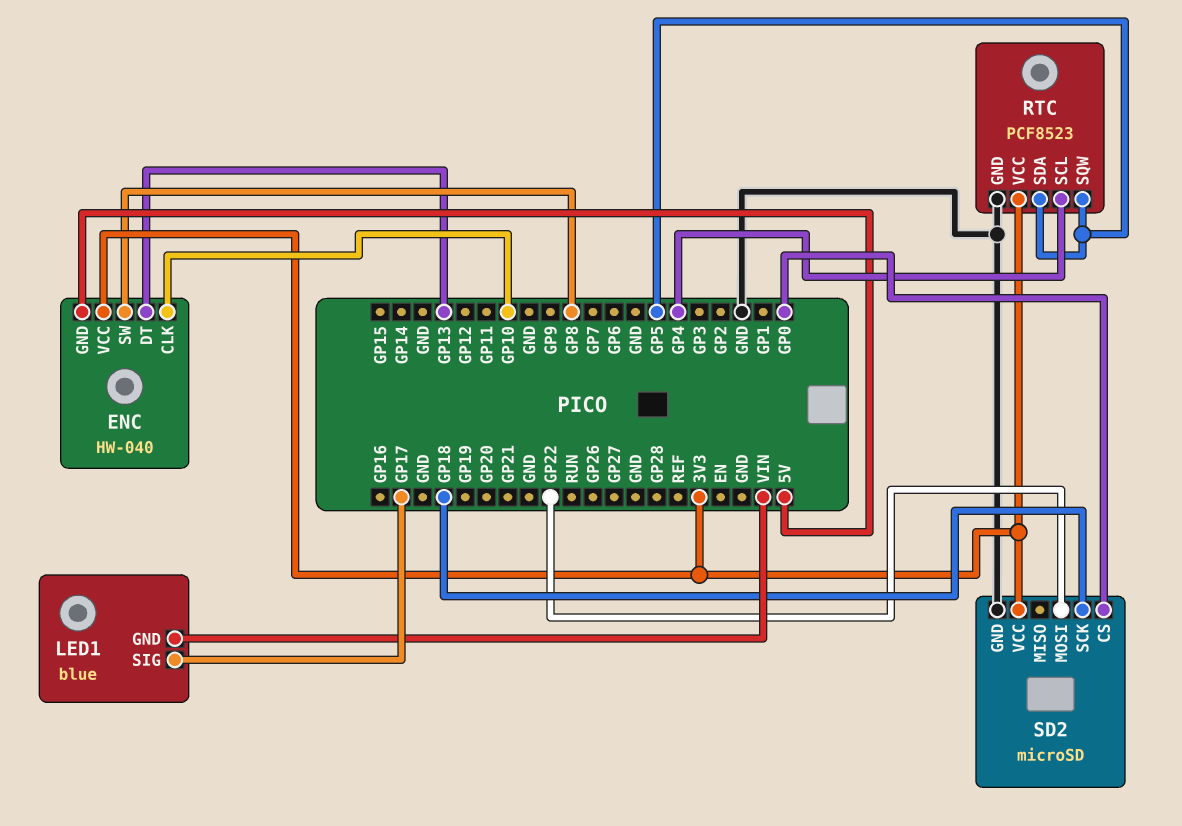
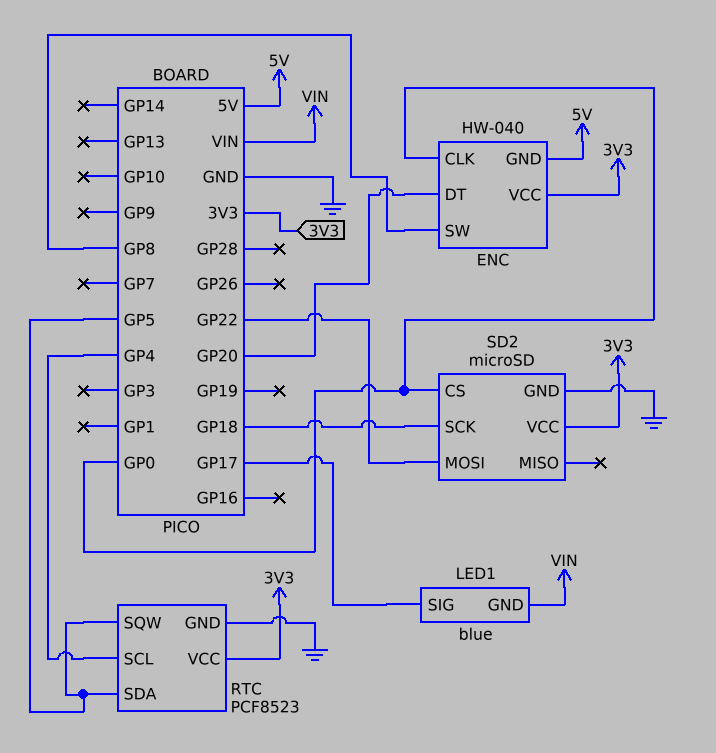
ENC pin CLK: GP10 -> GP0
ENC pin DT: GP13 -> GP20

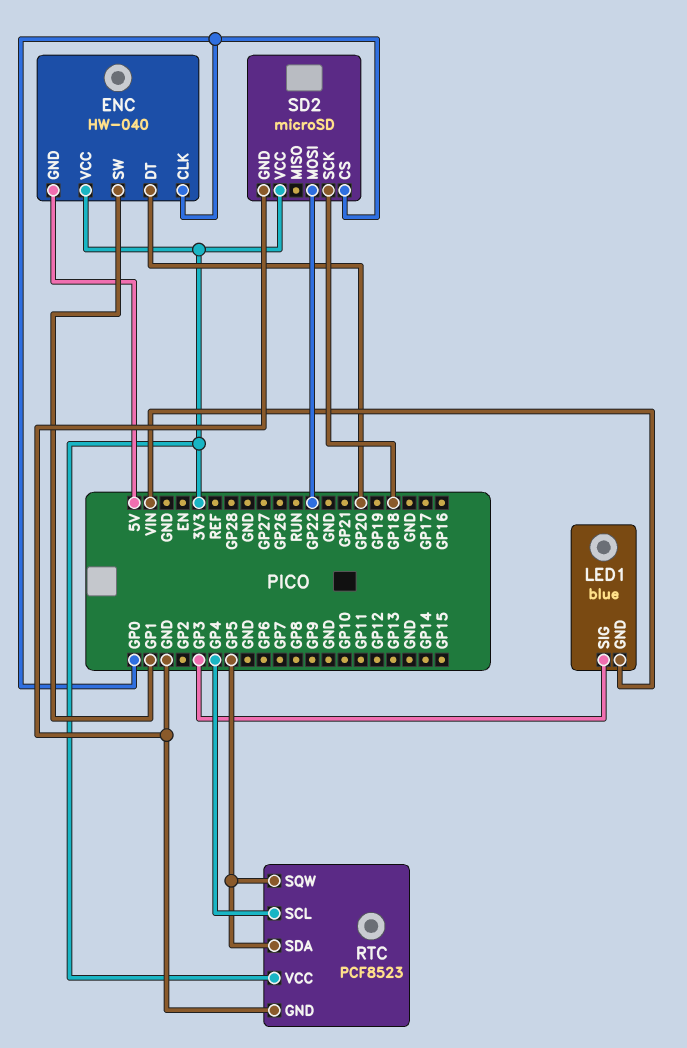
ENC pin SW: GP8 -> GP1
LED1 pin SIG: GP17 -> GP3

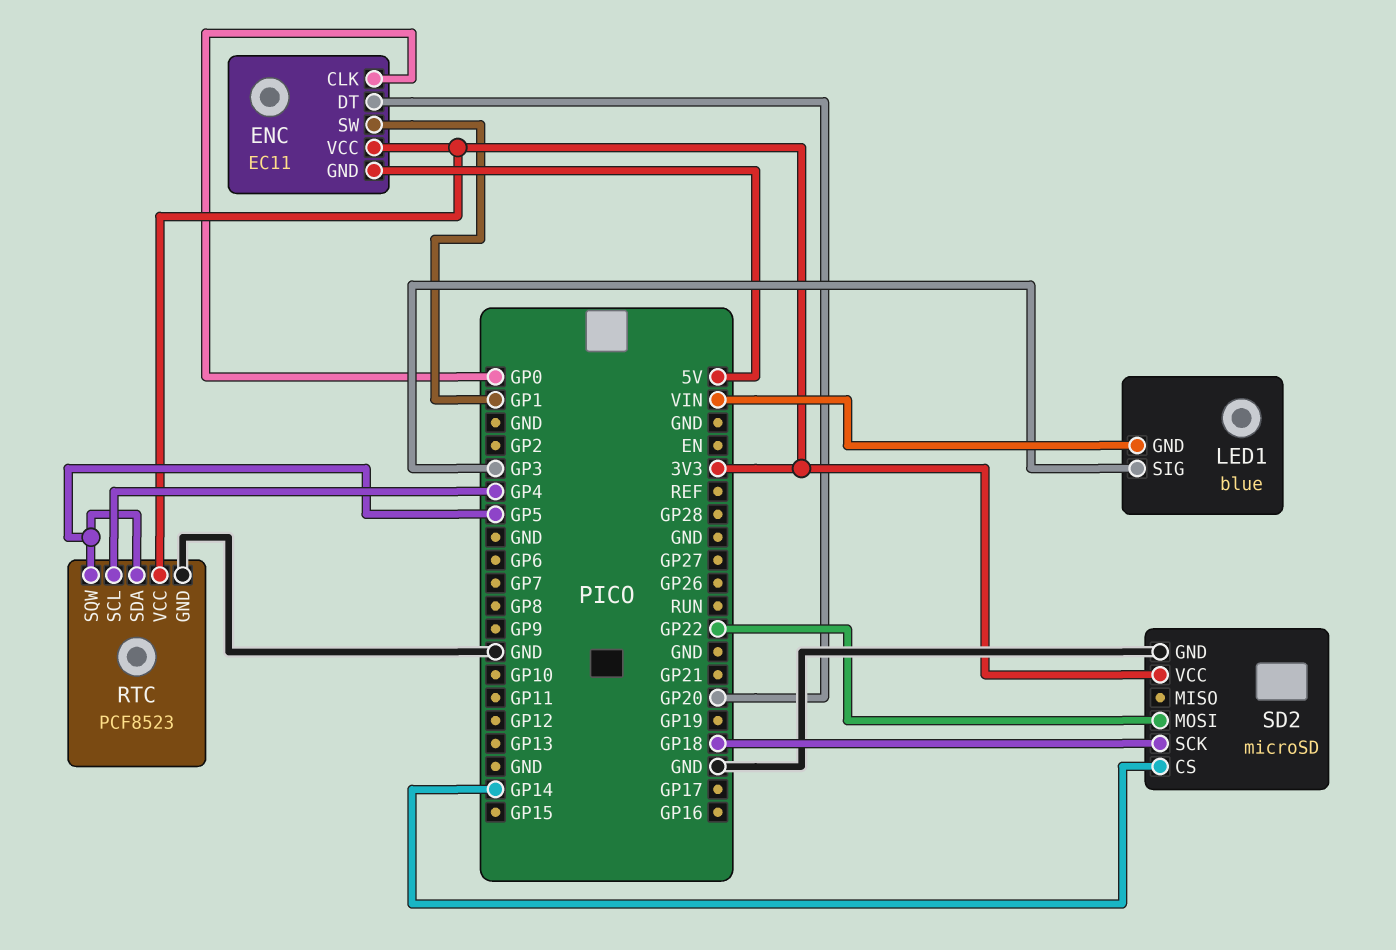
ENC: HW-040 -> EC11
SD2 pin CS: GP0 -> GP14

